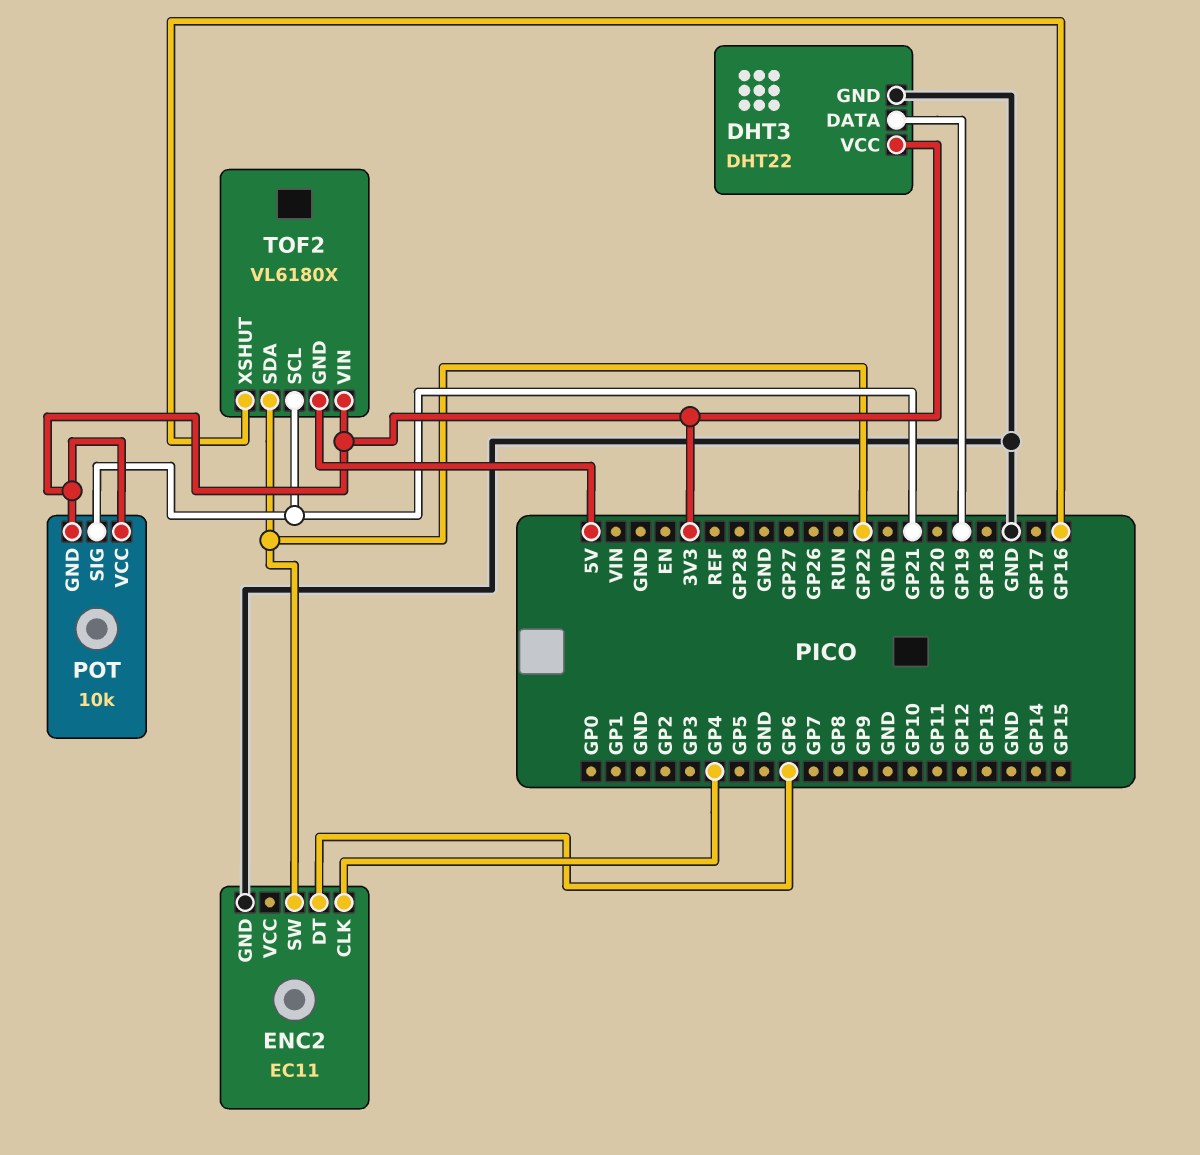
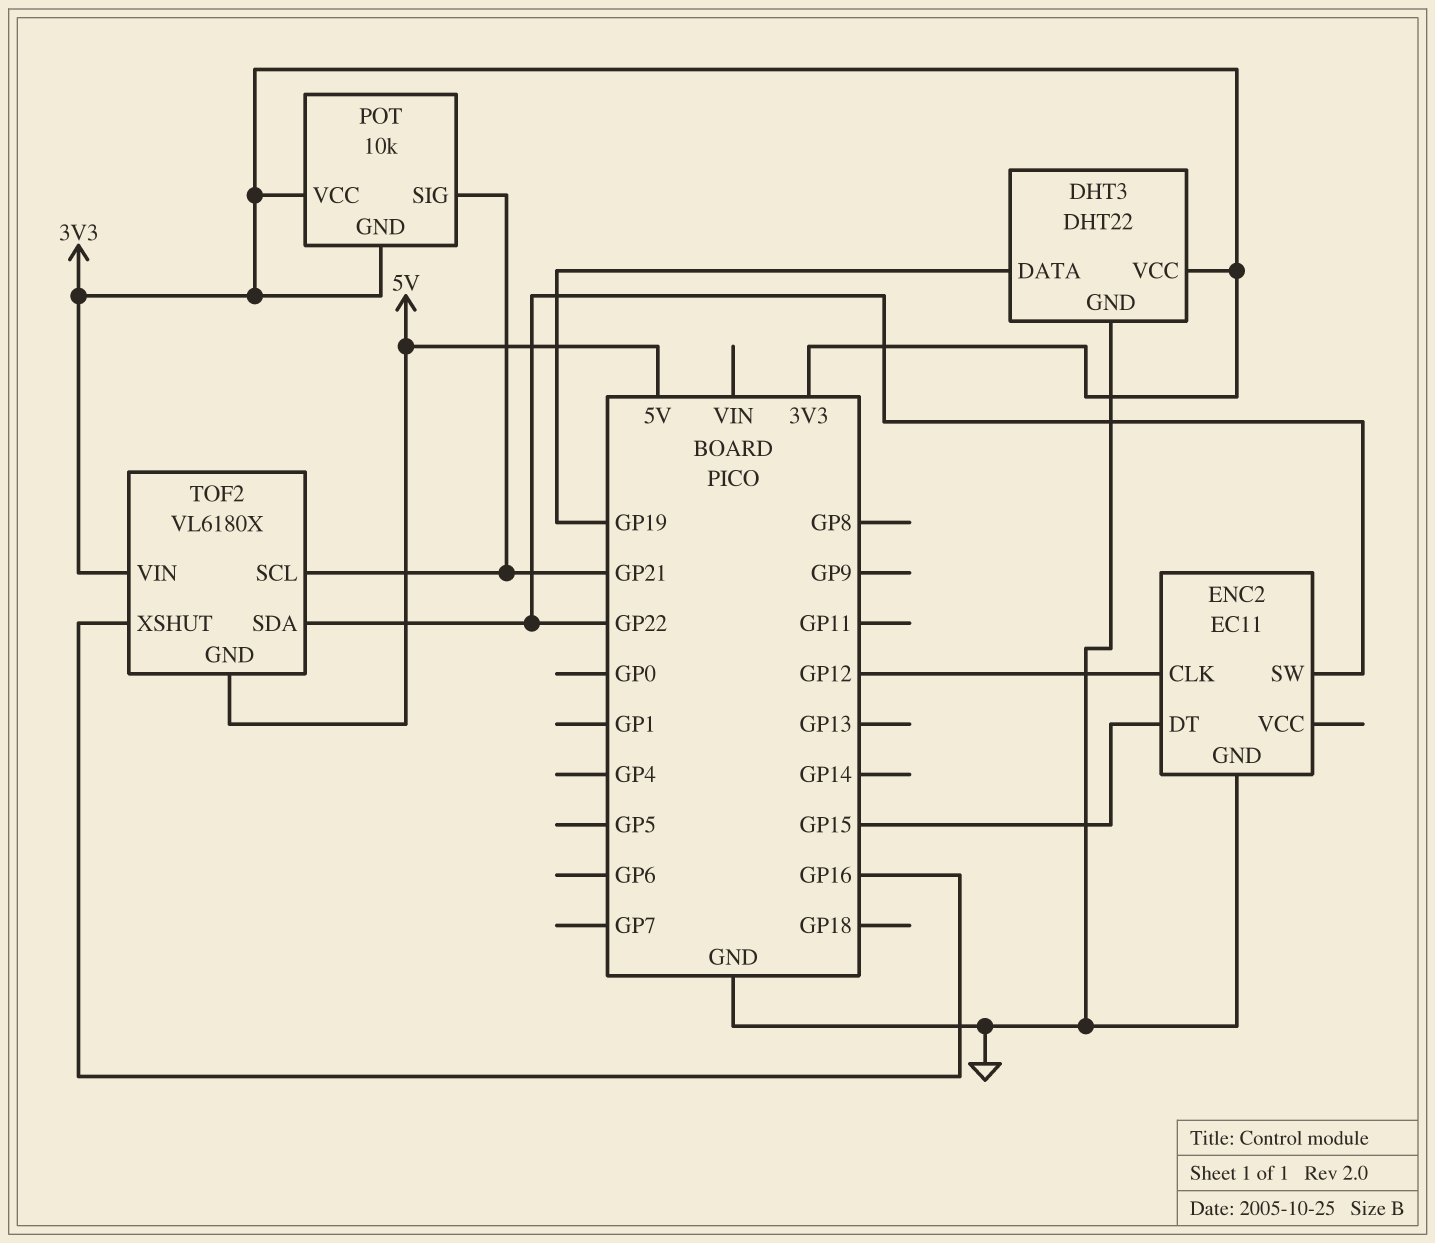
ENC2 pin CLK: GP4 -> GP12
ENC2 pin DT: GP6 -> GP15

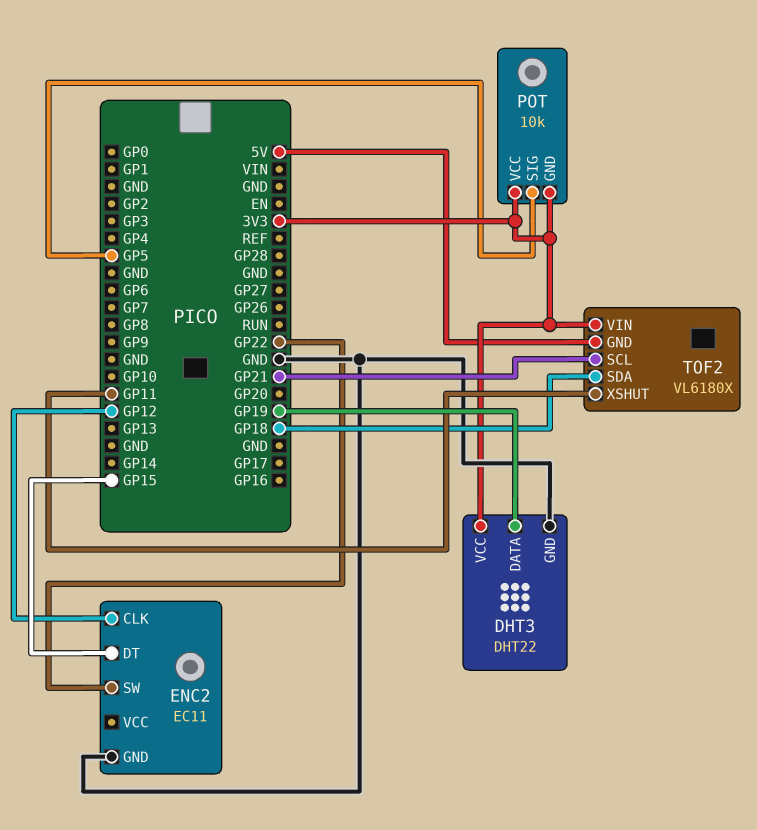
POT pin SIG: GP21 -> GP5
TOF2 pin SDA: GP22 -> GP18
TOF2 pin XSHUT: GP16 -> GP11

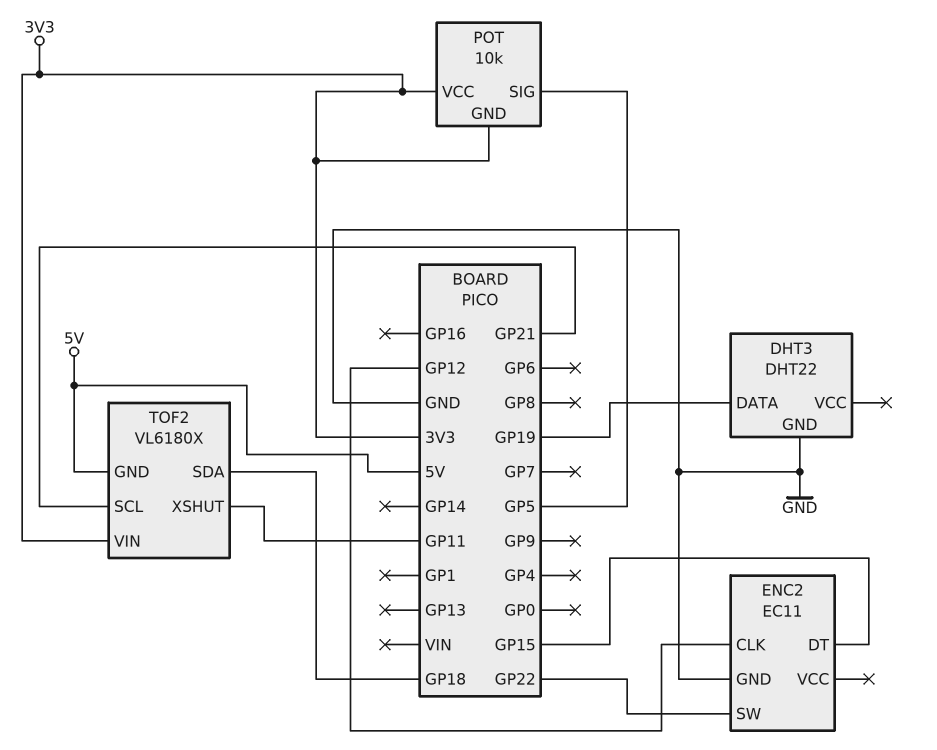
DHT3 pin VCC: 3V3 -> none

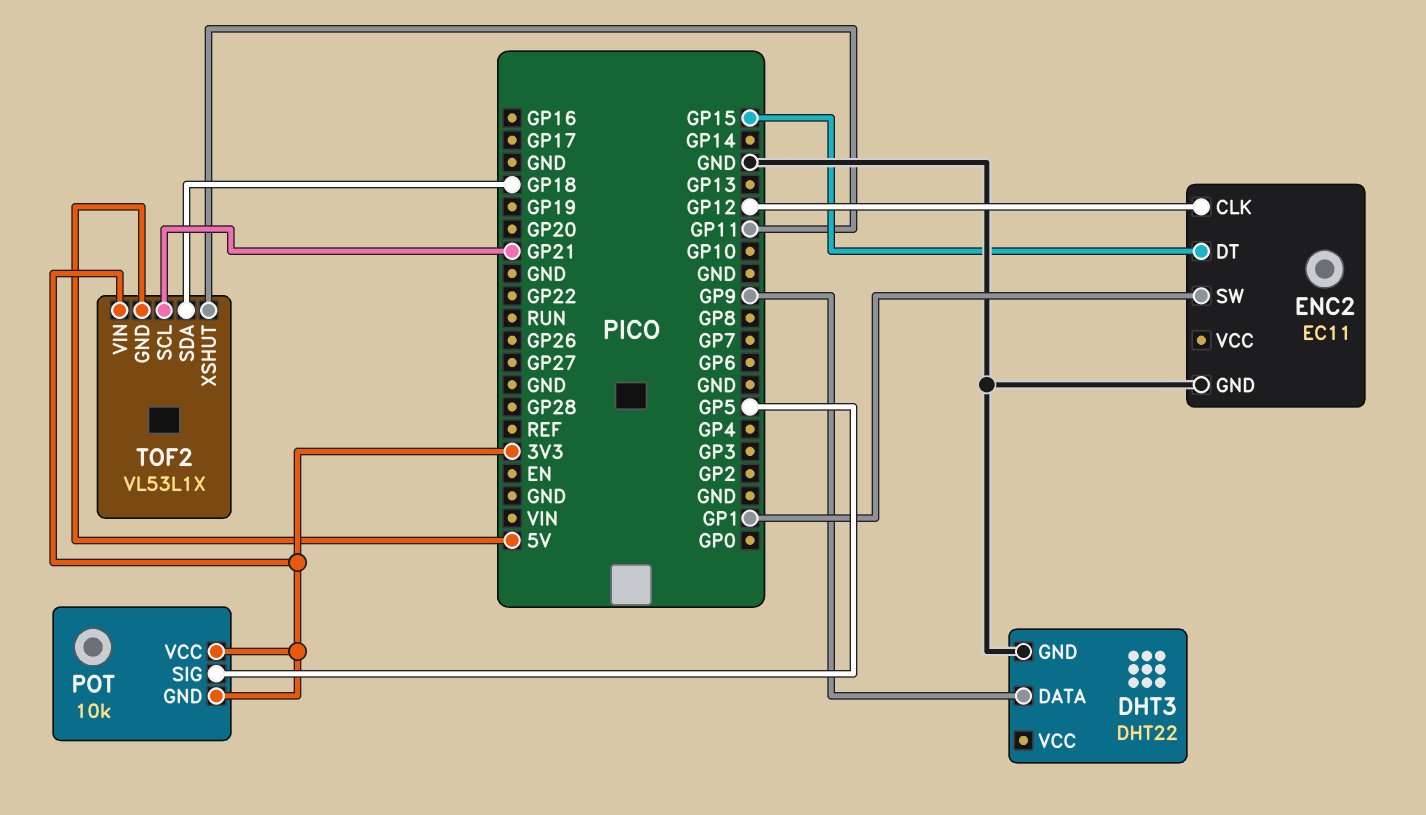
DHT3 pin DATA: GP19 -> GP9
ENC2 pin SW: GP22 -> GP1
TOF2: VL6180X -> VL53L1X

